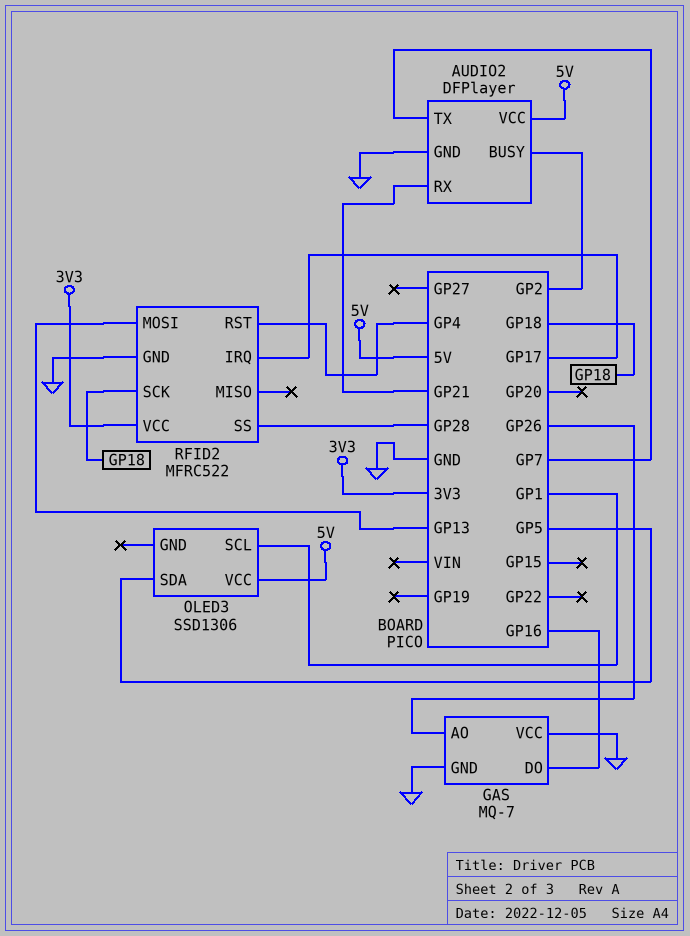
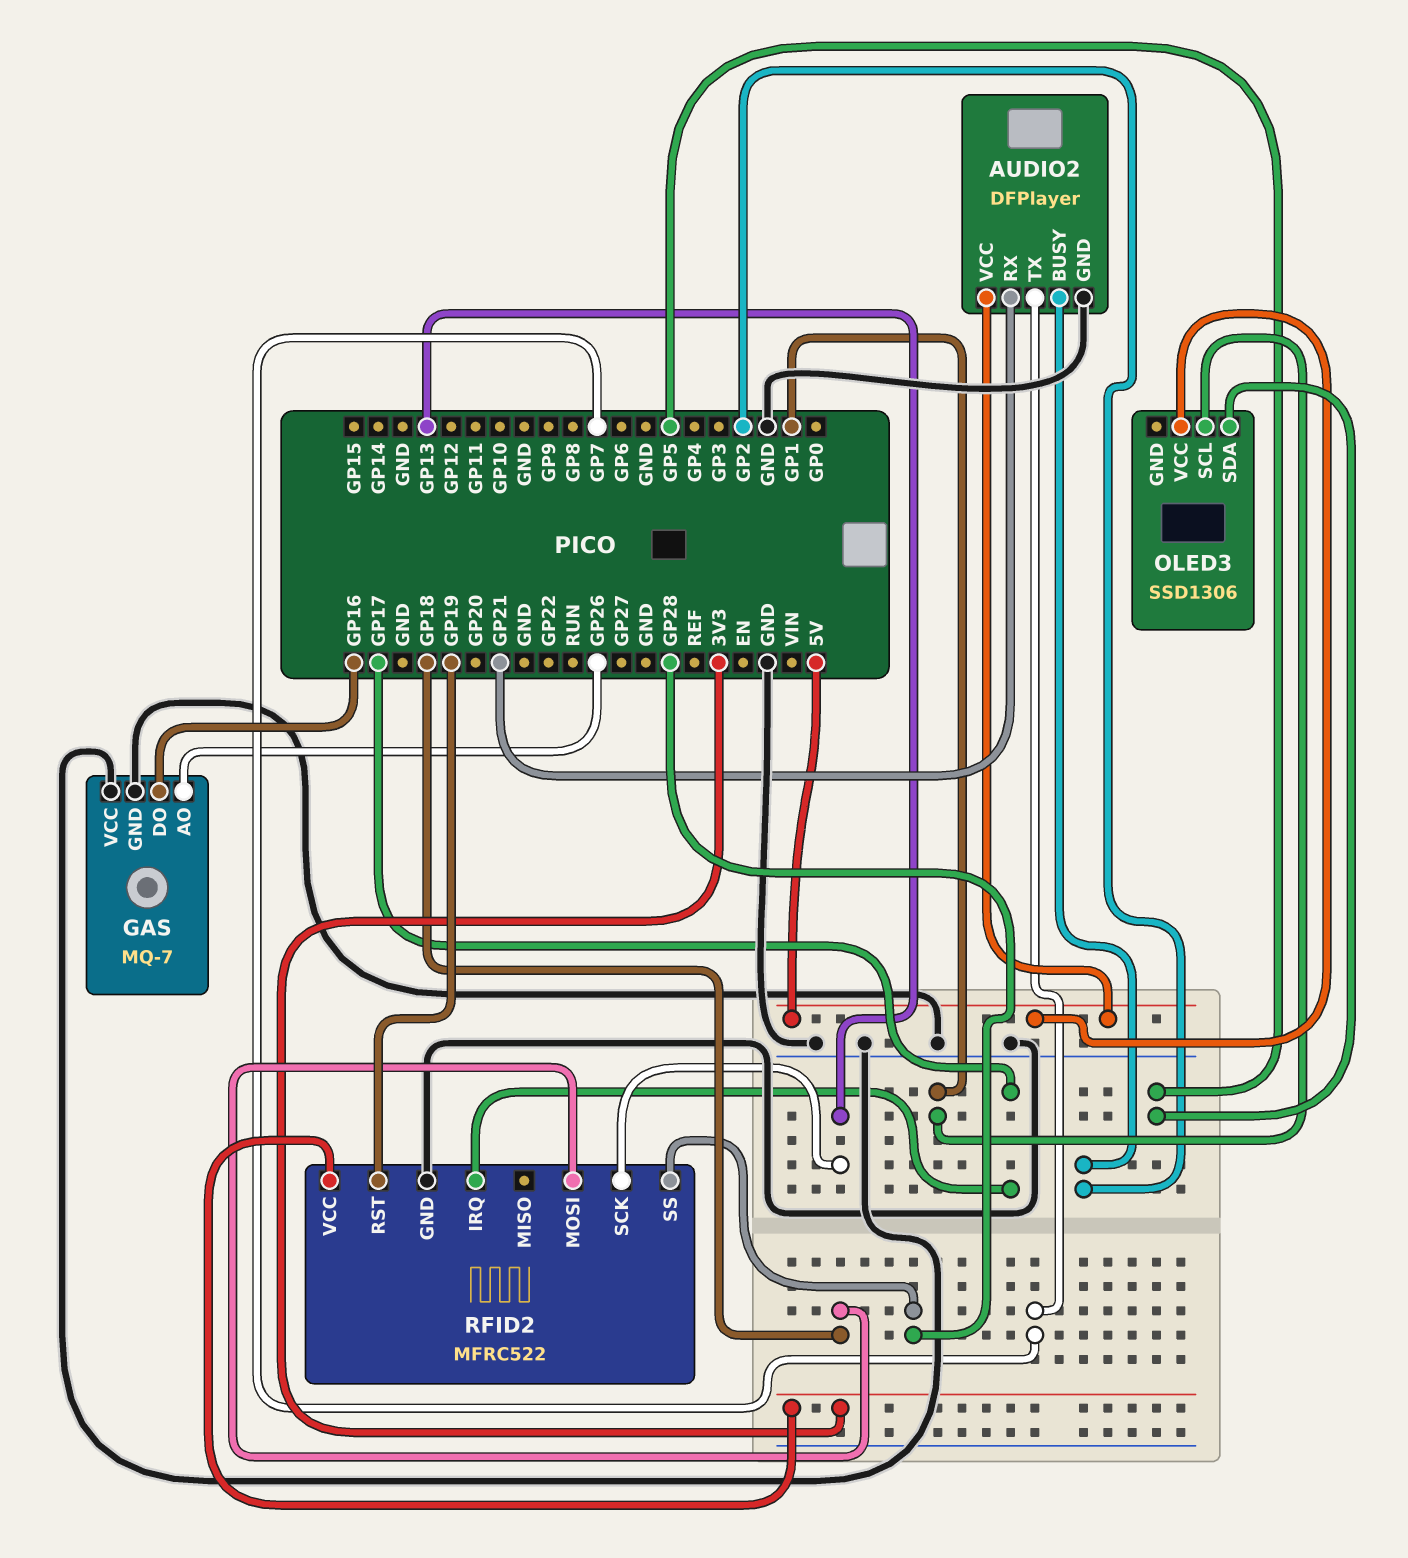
RFID2 pin MOSI: GP13 -> GP18
RFID2 pin RST: GP4 -> GP19
RFID2 pin SCK: GP18 -> GP13

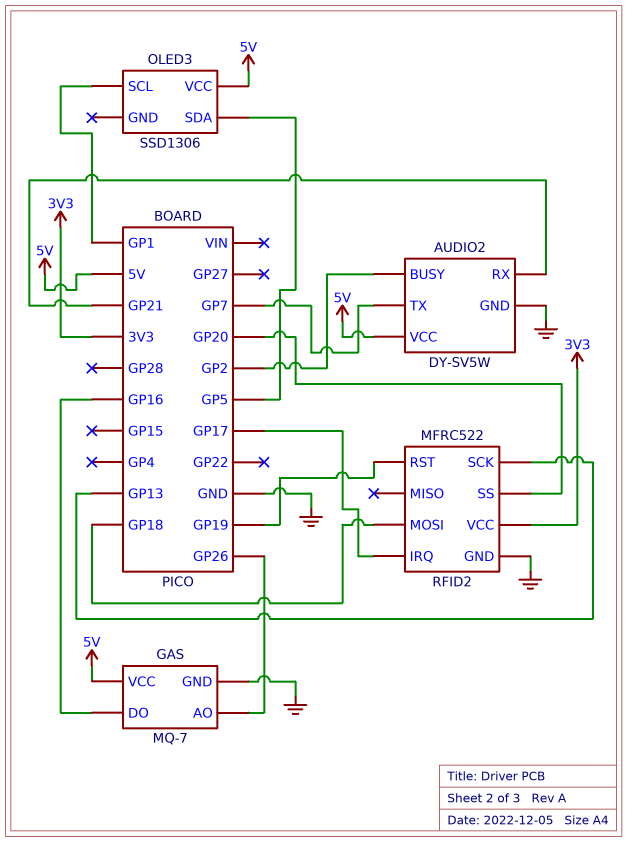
AUDIO2: DFPlayer -> DY-SV5W
GAS pin VCC: GND -> 5V
RFID2 pin SS: GP28 -> GP20

